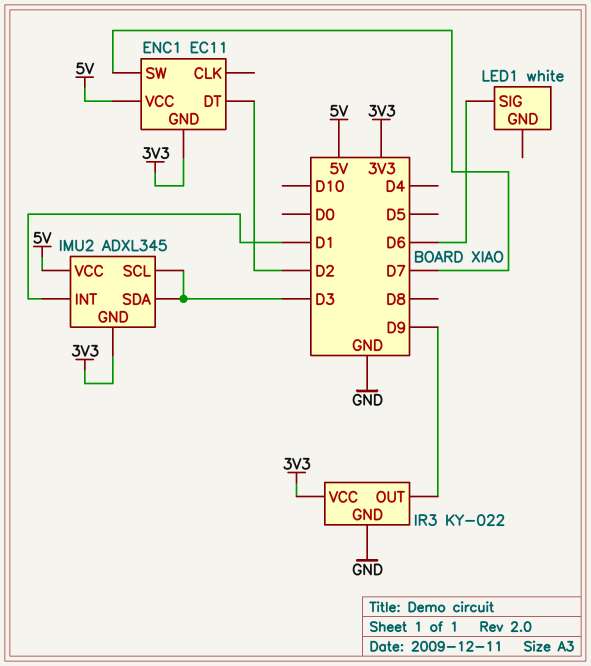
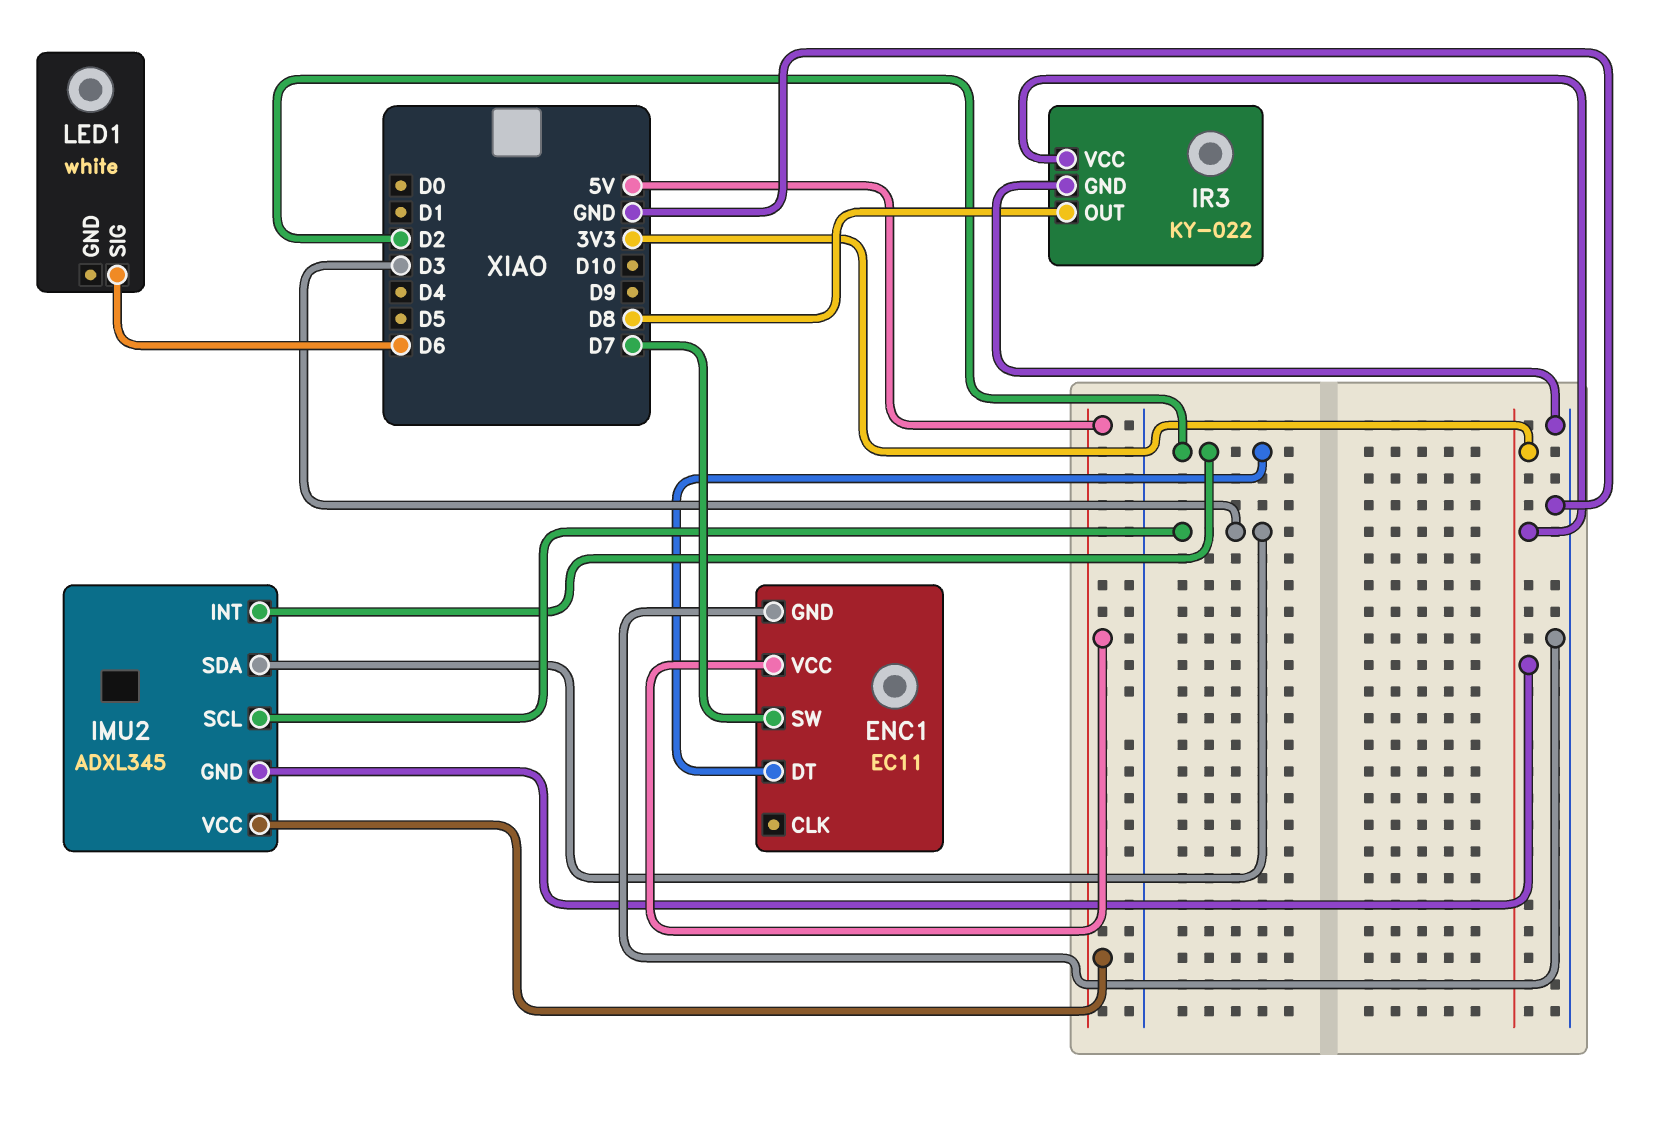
ENC1 pin GND: 3V3 -> GND
IMU2 pin INT: D1 -> D2
IR3 pin OUT: D9 -> D8

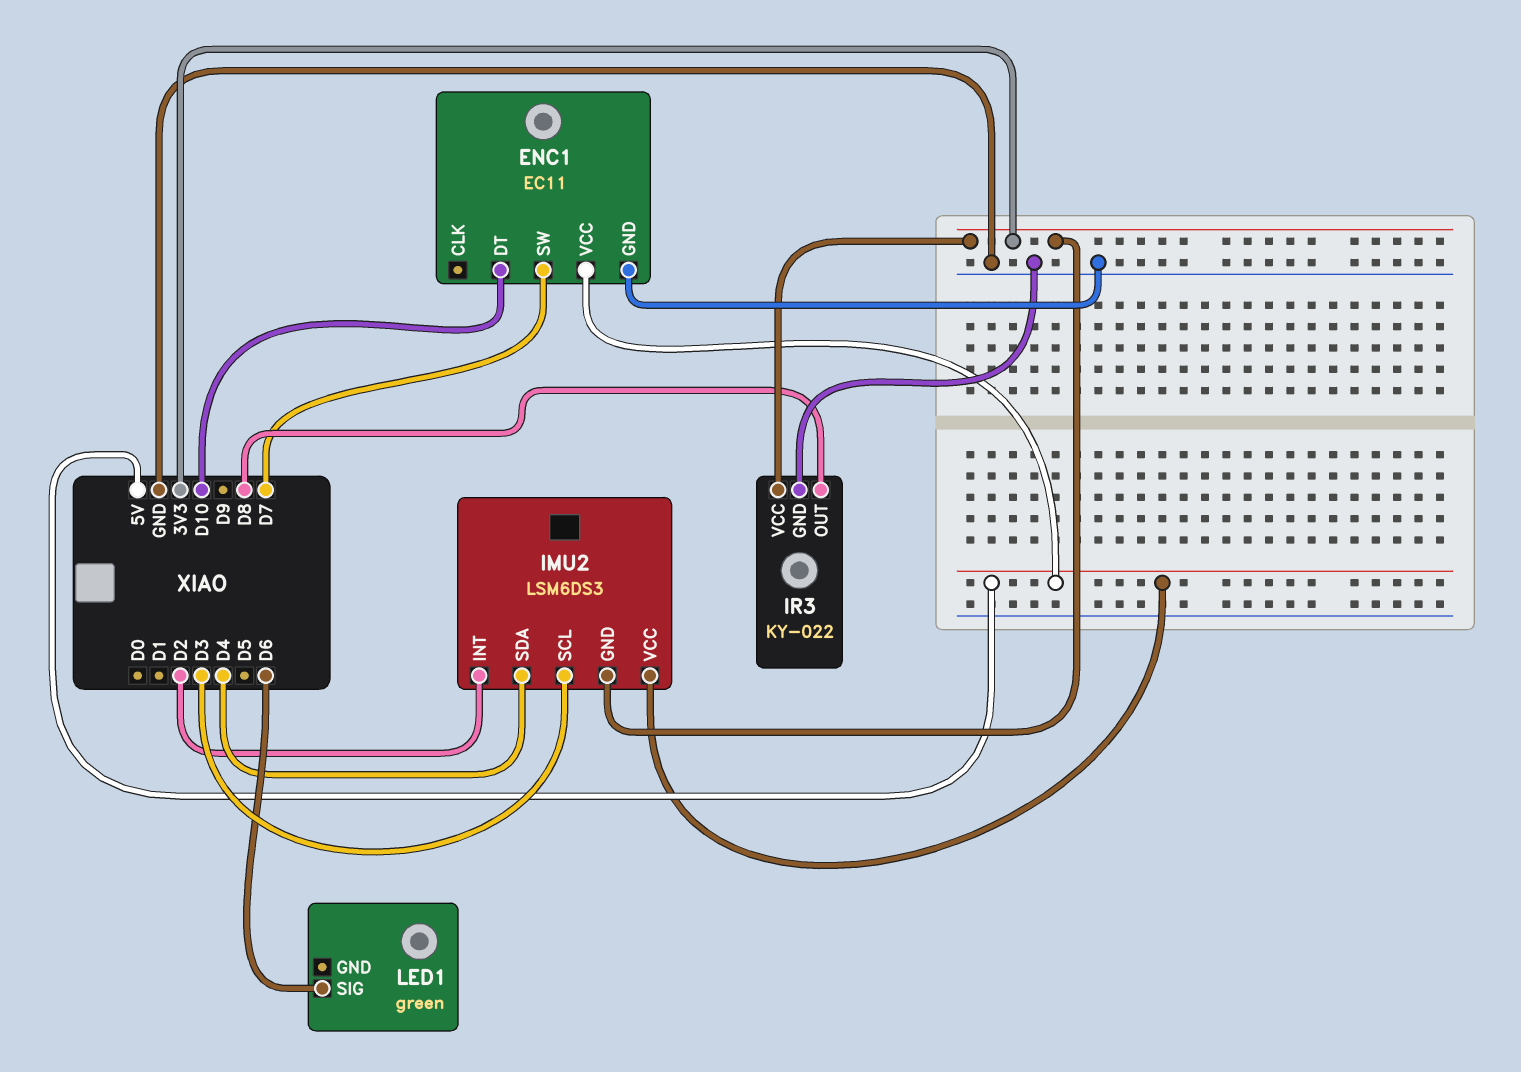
ENC1 pin DT: D2 -> D10
IMU2: ADXL345 -> LSM6DS3
IMU2 pin SDA: D3 -> D4
LED1: white -> green

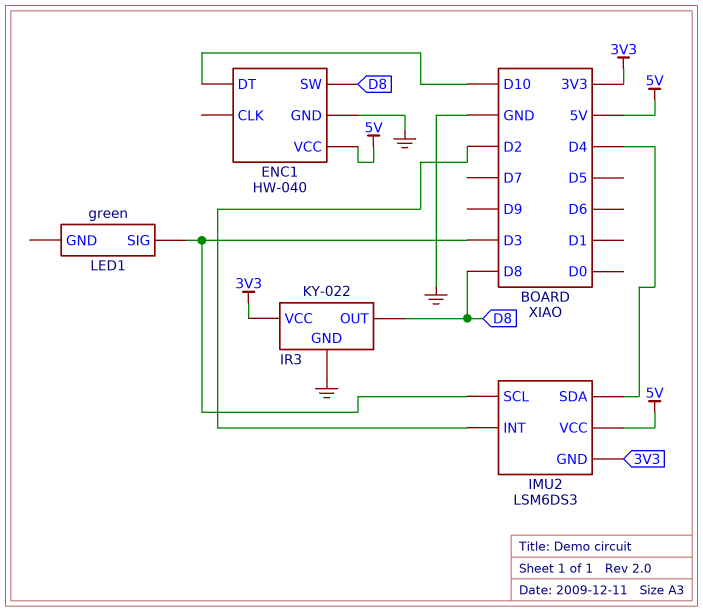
ENC1: EC11 -> HW-040
ENC1 pin SW: D7 -> D8
LED1 pin SIG: D6 -> D3

